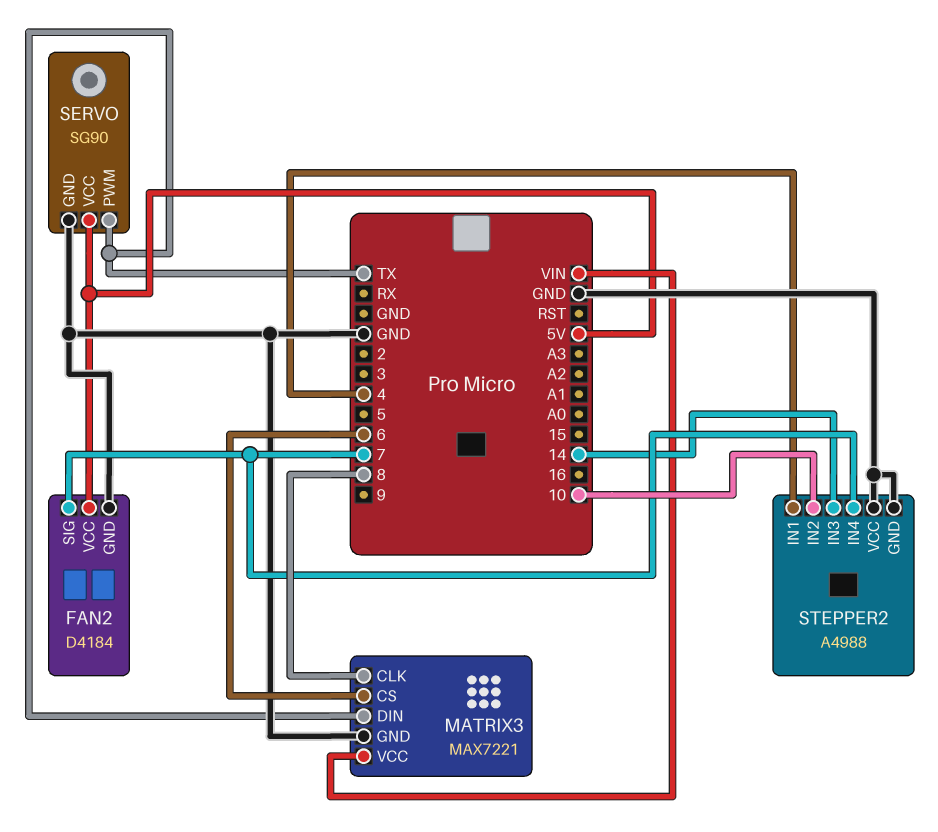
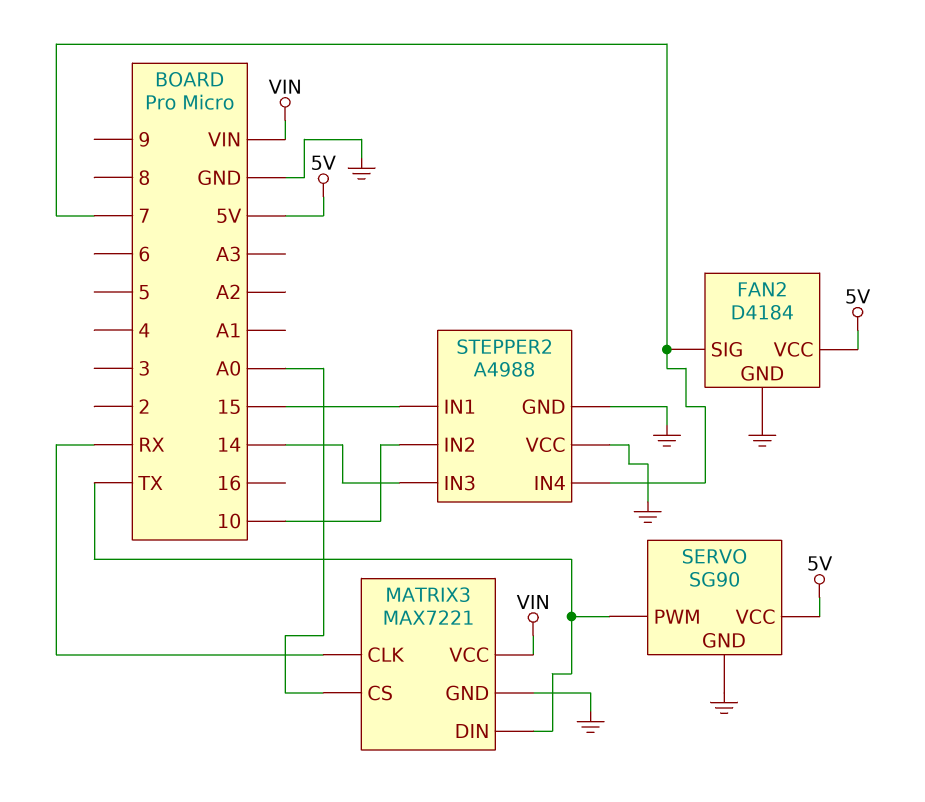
MATRIX3 pin CLK: 8 -> RX
MATRIX3 pin CS: 6 -> A0
STEPPER2 pin IN1: 4 -> 15

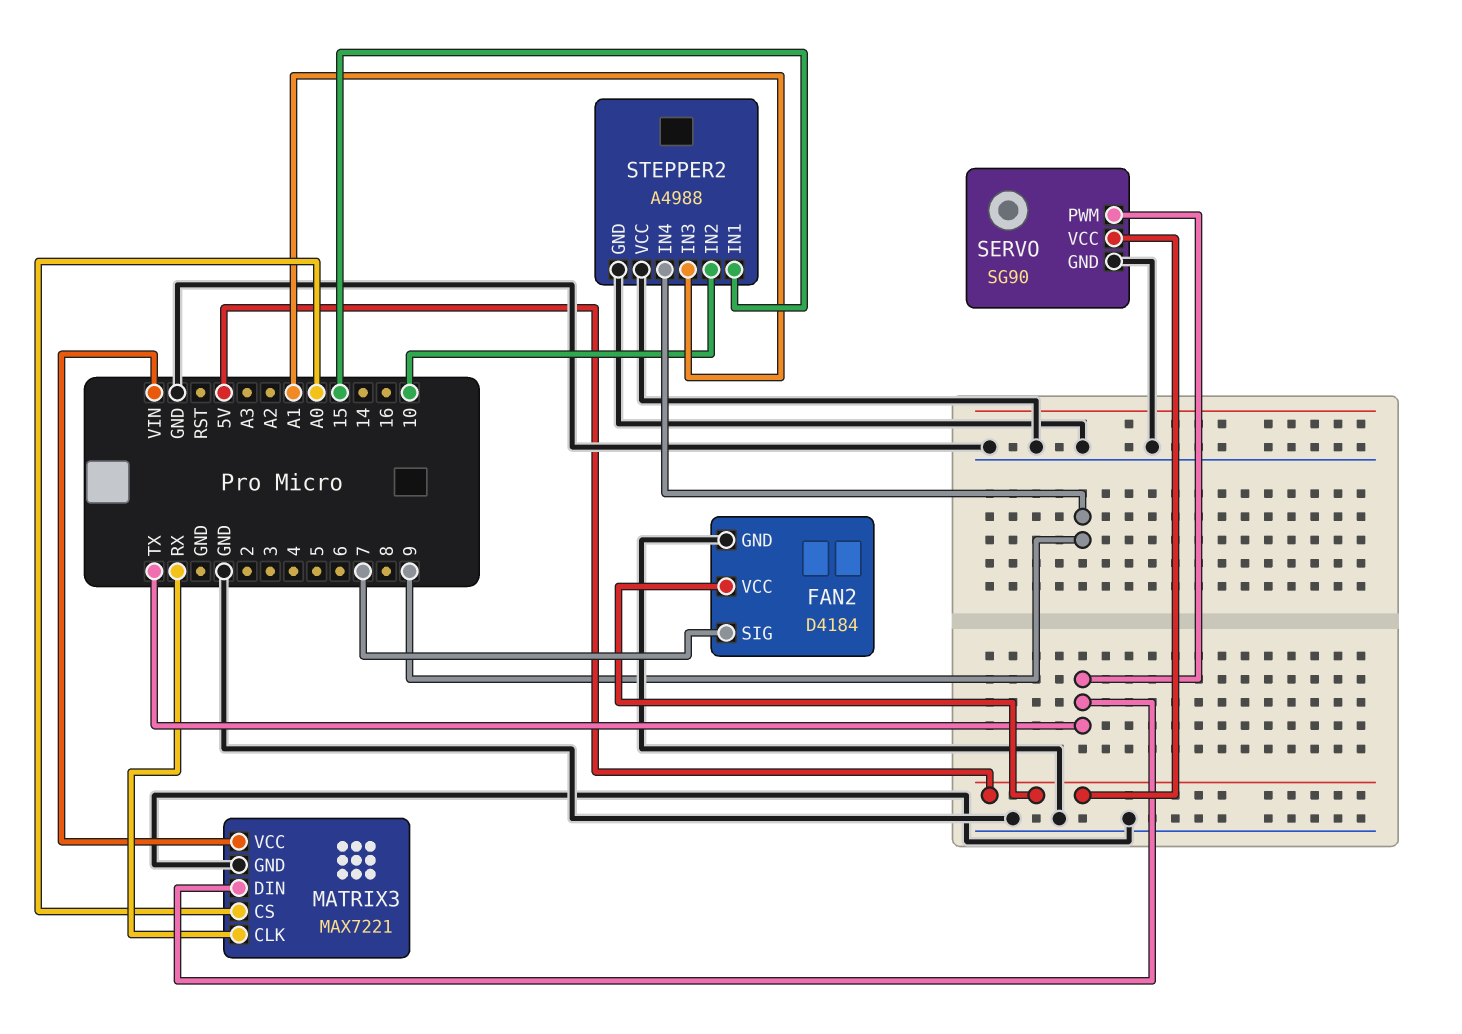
STEPPER2 pin IN3: 14 -> A1
STEPPER2 pin IN4: 7 -> 9

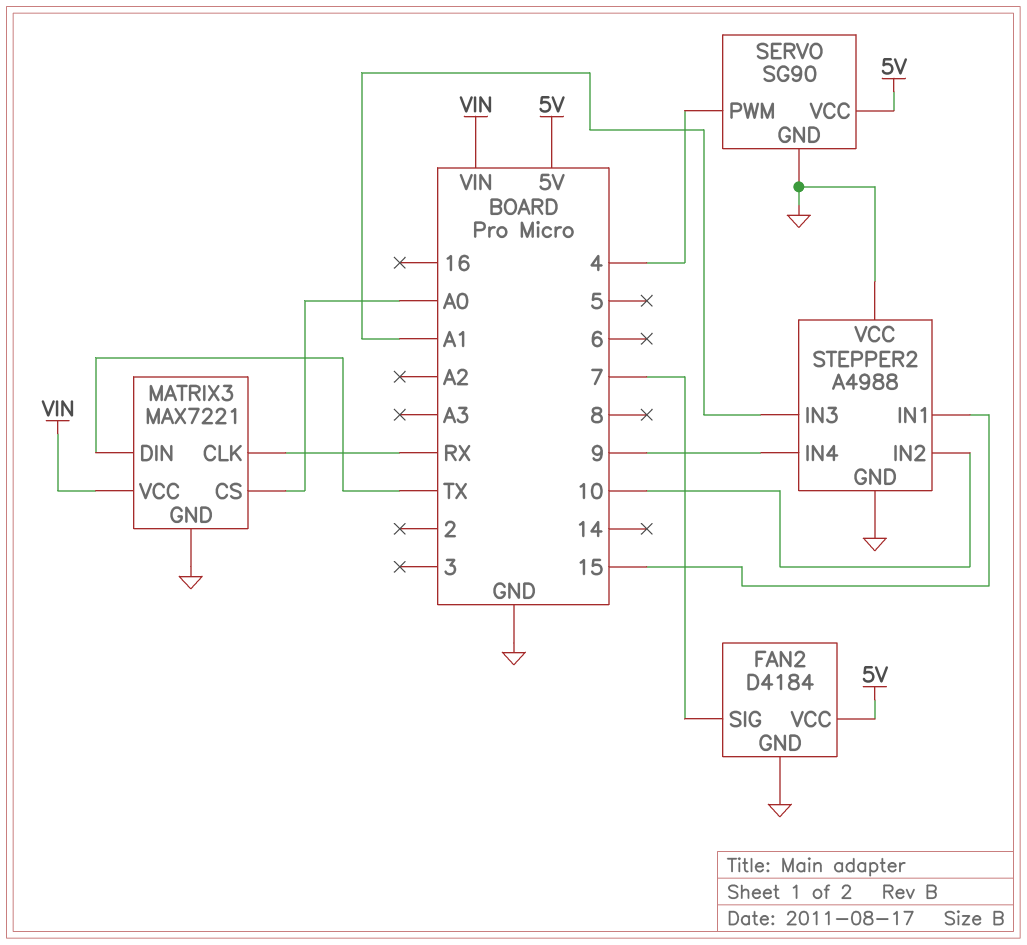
SERVO pin PWM: TX -> 4

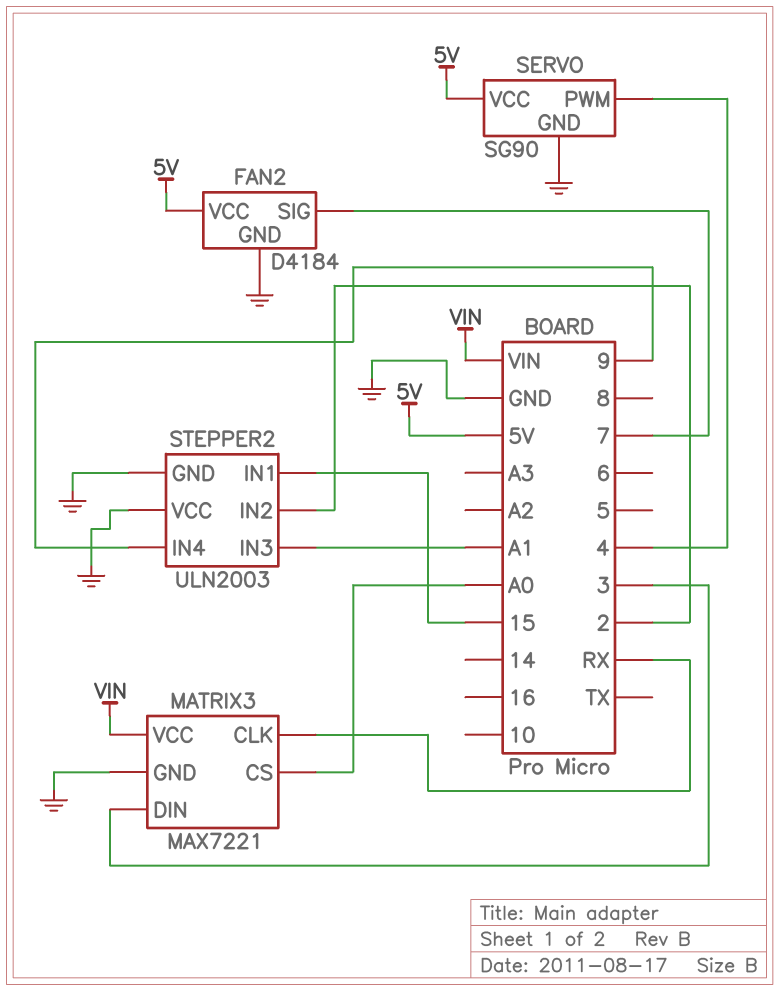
MATRIX3 pin DIN: TX -> 3
STEPPER2: A4988 -> ULN2003
STEPPER2 pin IN2: 10 -> 2

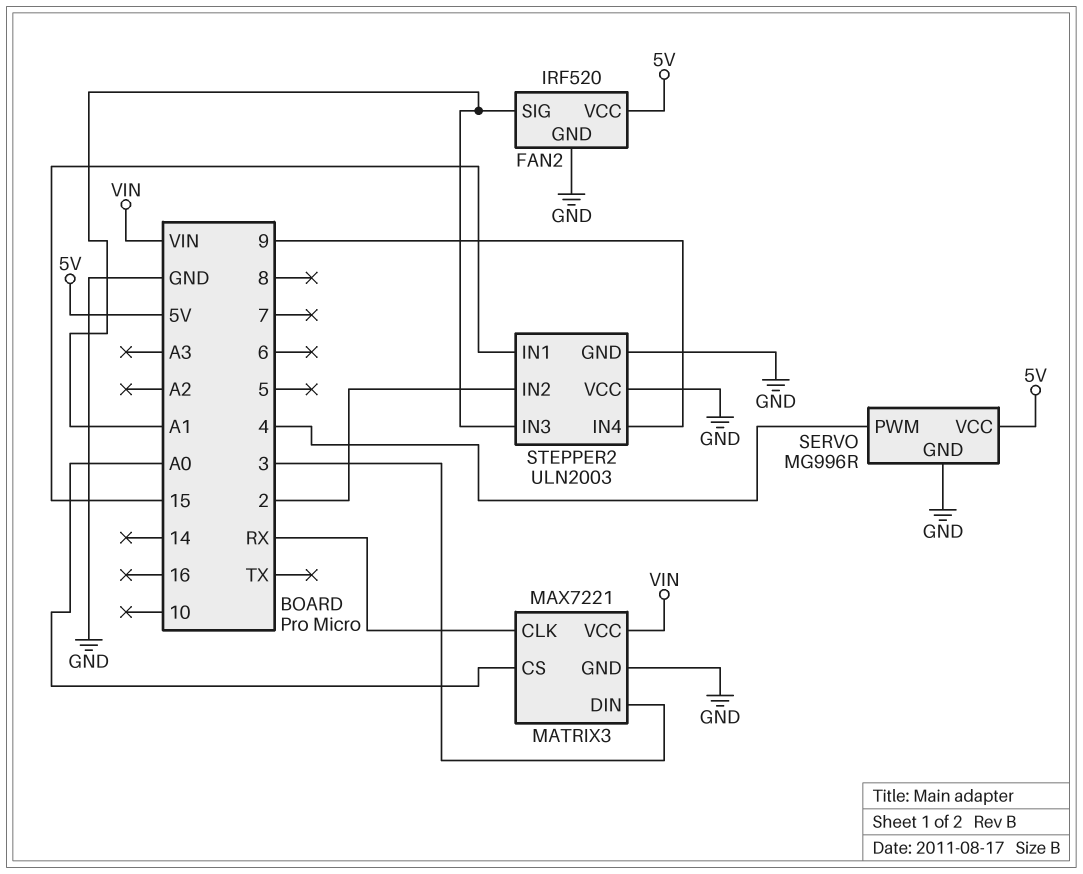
FAN2: D4184 -> IRF520
FAN2 pin SIG: 7 -> A1
SERVO: SG90 -> MG996R

